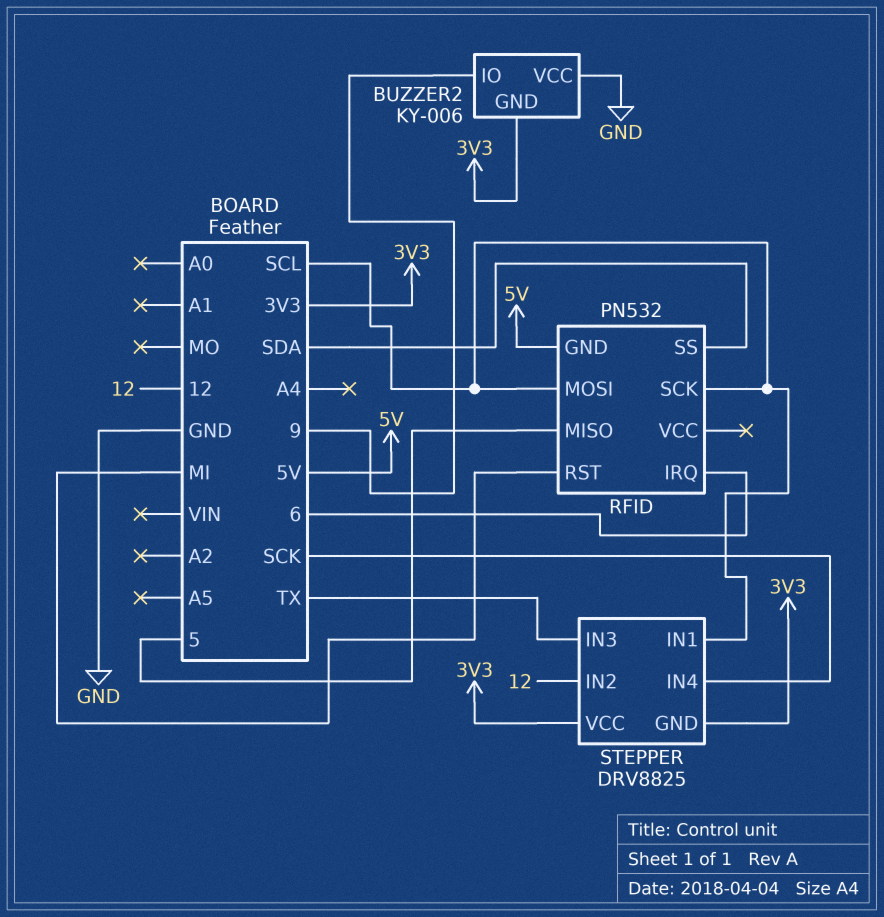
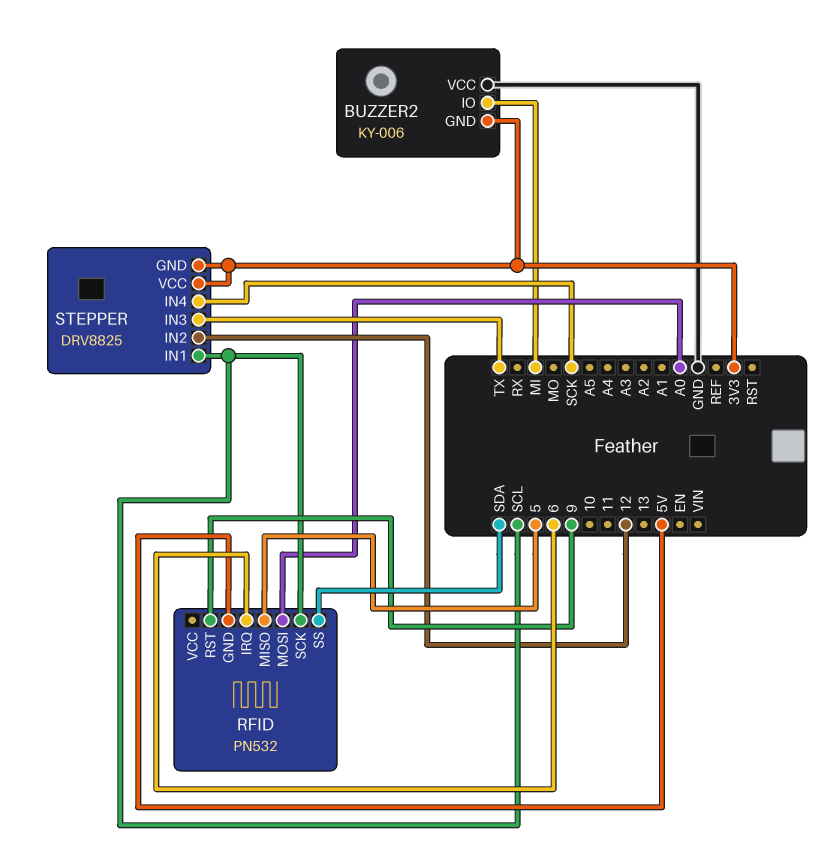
BUZZER2 pin IO: 9 -> MI
RFID pin MOSI: SCL -> A0
RFID pin RST: MI -> 9

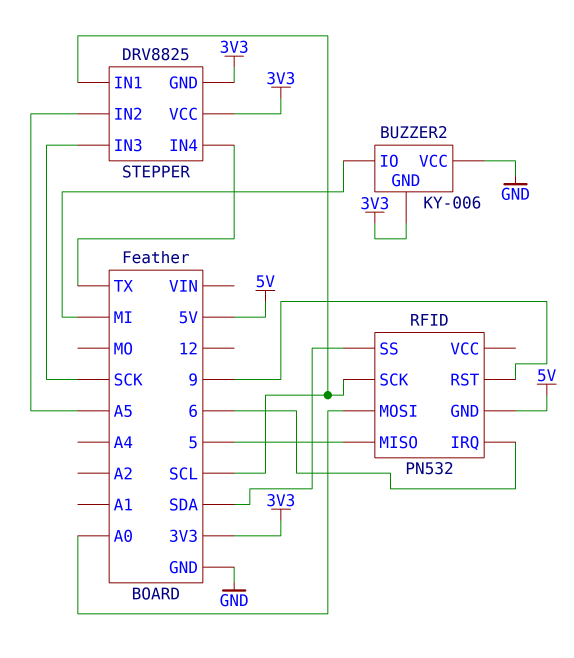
STEPPER pin IN2: 12 -> A5
STEPPER pin IN3: TX -> SCK
STEPPER pin IN4: SCK -> TX

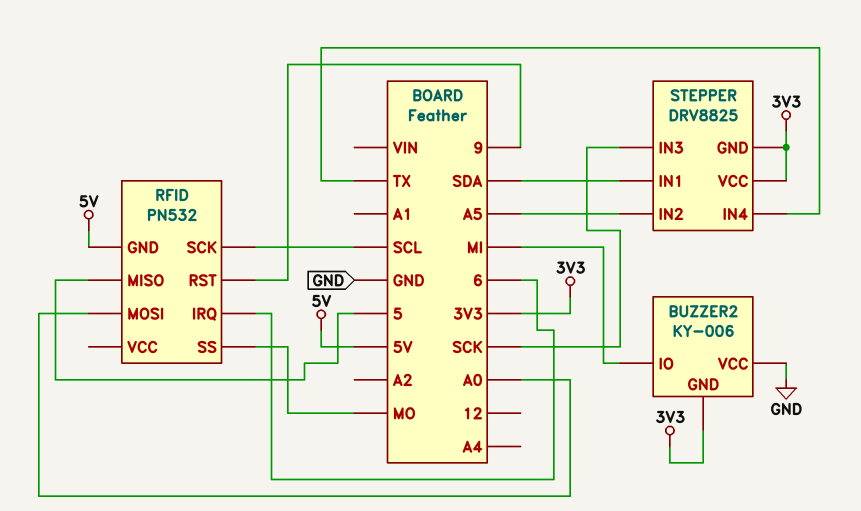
RFID pin SS: SDA -> MO
STEPPER pin IN1: SCL -> SDA

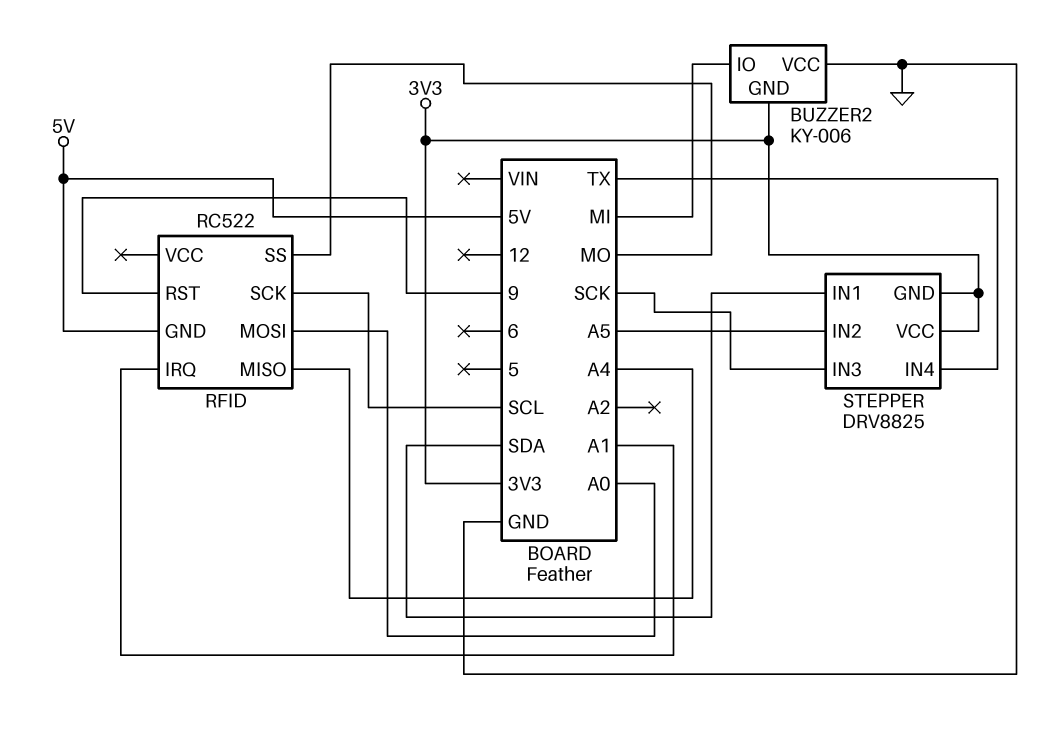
RFID: PN532 -> RC522
RFID pin IRQ: 6 -> A1
RFID pin MISO: 5 -> A4

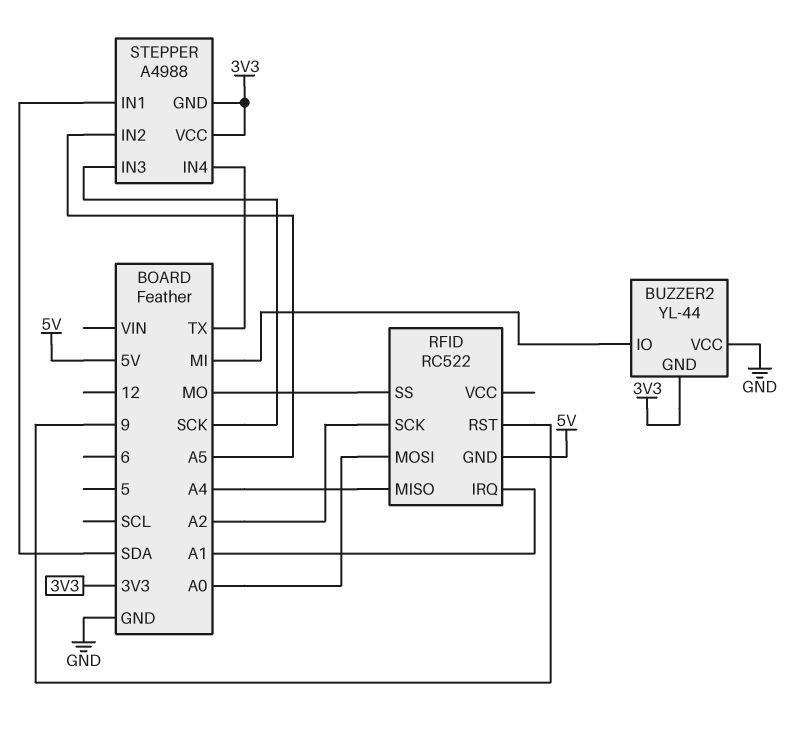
BUZZER2: KY-006 -> YL-44
RFID pin SCK: SCL -> A2
STEPPER: DRV8825 -> A4988

